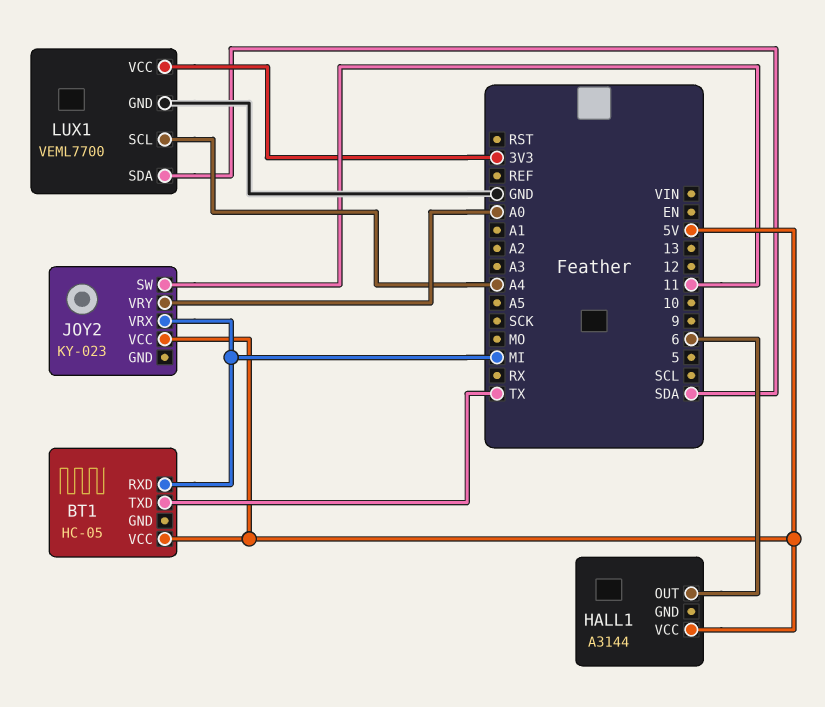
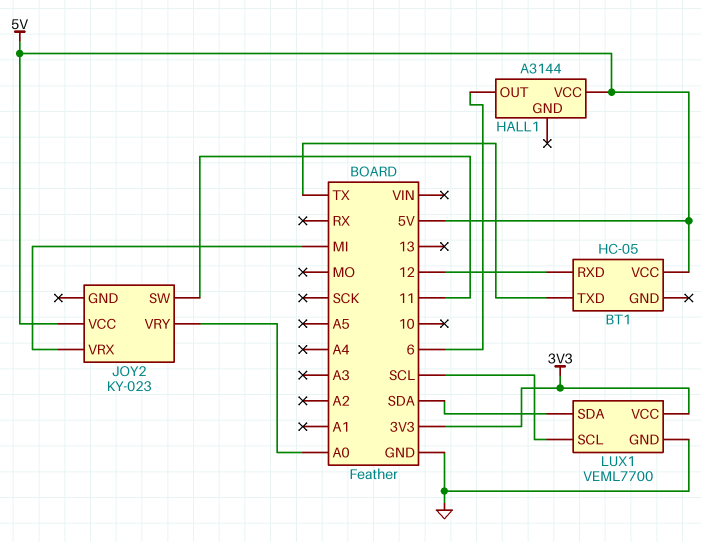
BT1 pin RXD: MI -> 12
LUX1 pin SCL: A4 -> SCL

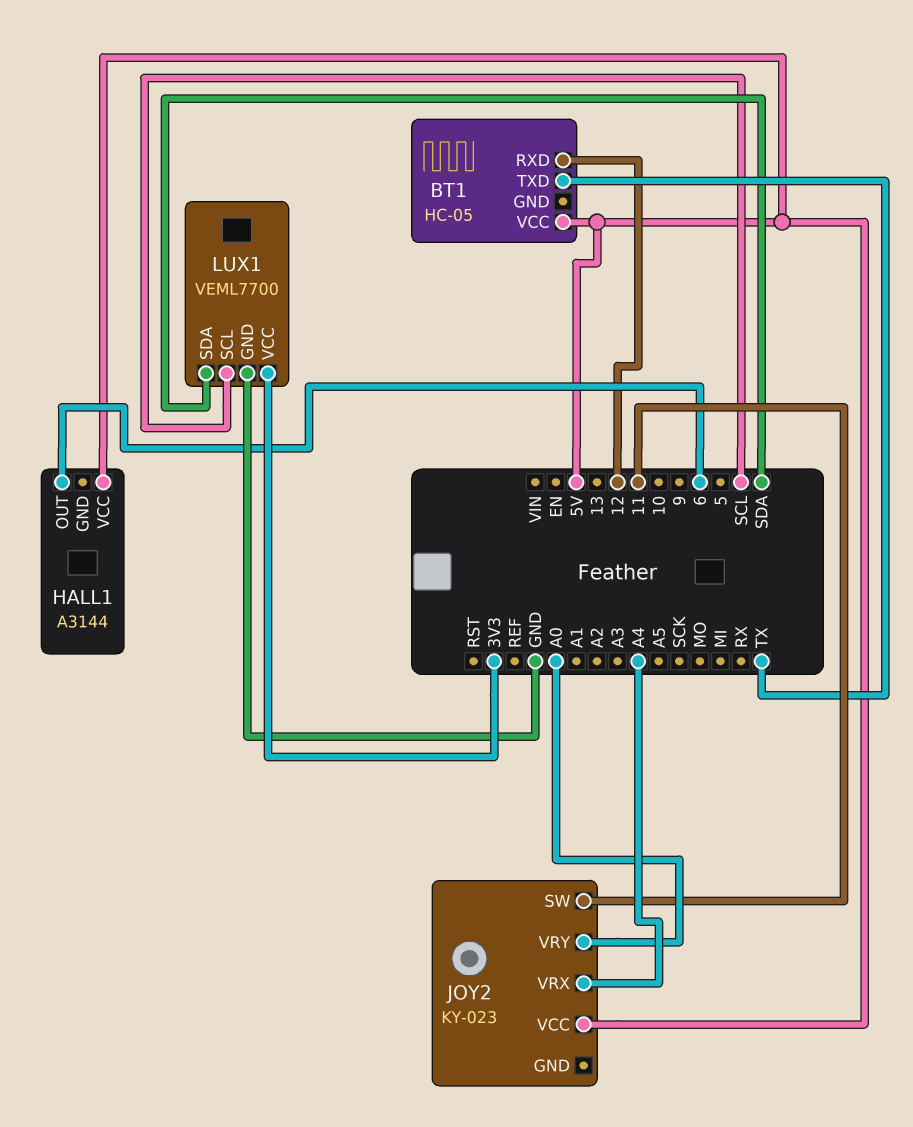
JOY2 pin VRX: MI -> A4

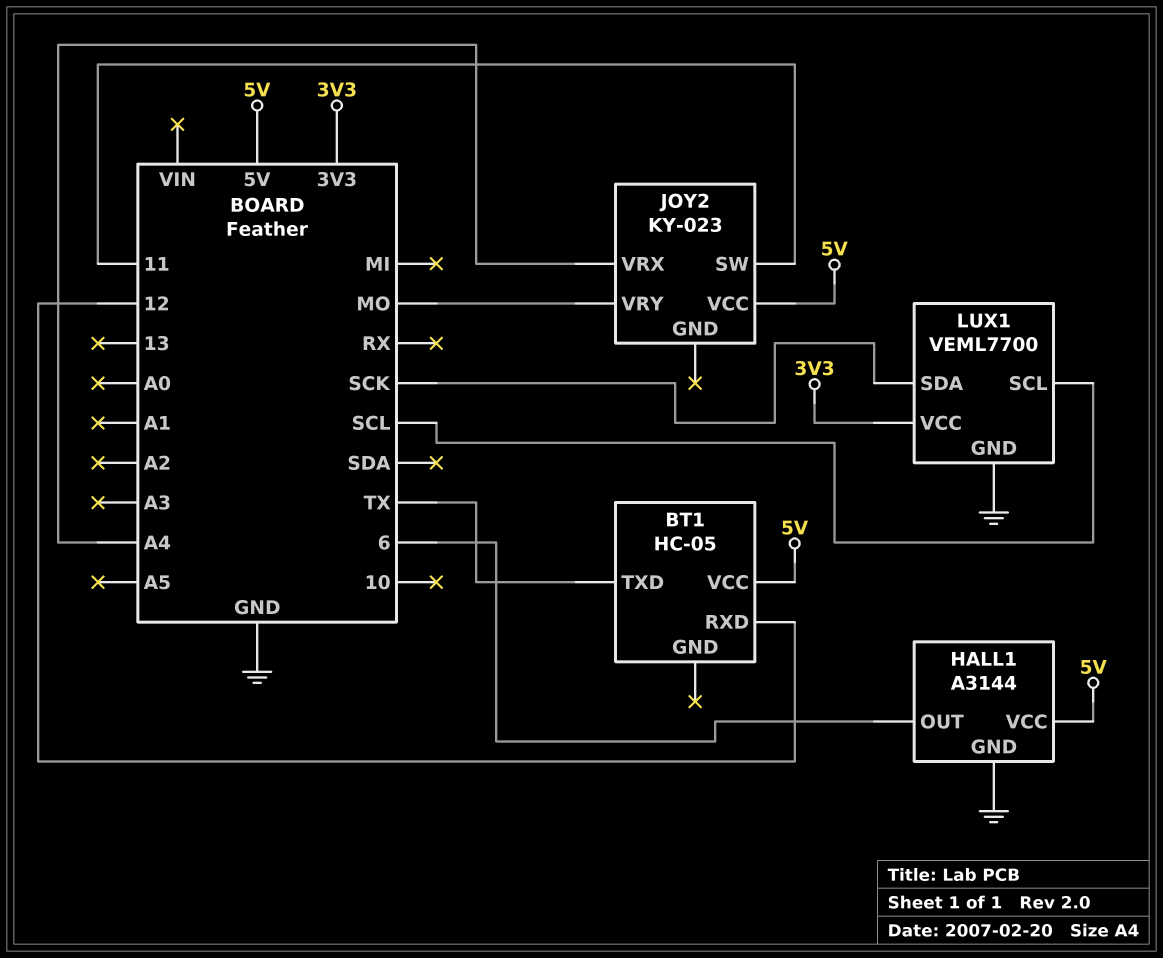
HALL1 pin GND: none -> GND
JOY2 pin VRY: A0 -> MO
LUX1 pin SDA: SDA -> SCK

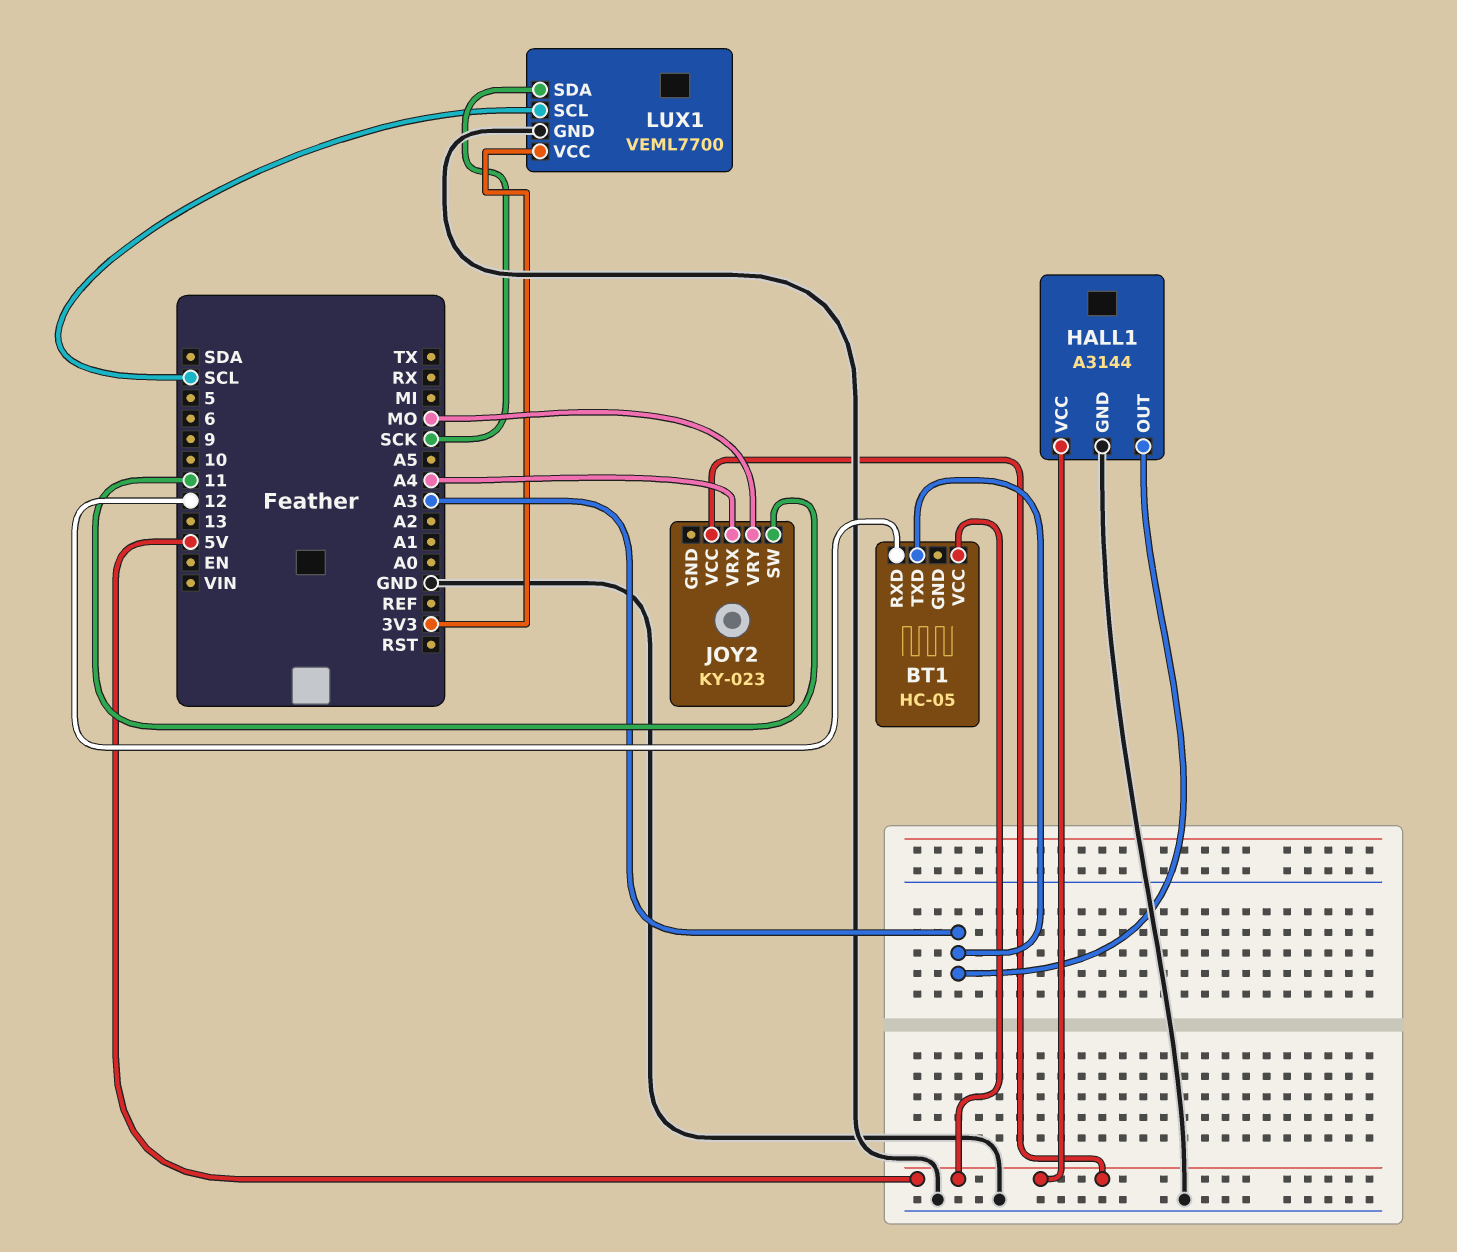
BT1 pin TXD: TX -> A3
HALL1 pin OUT: 6 -> A3

